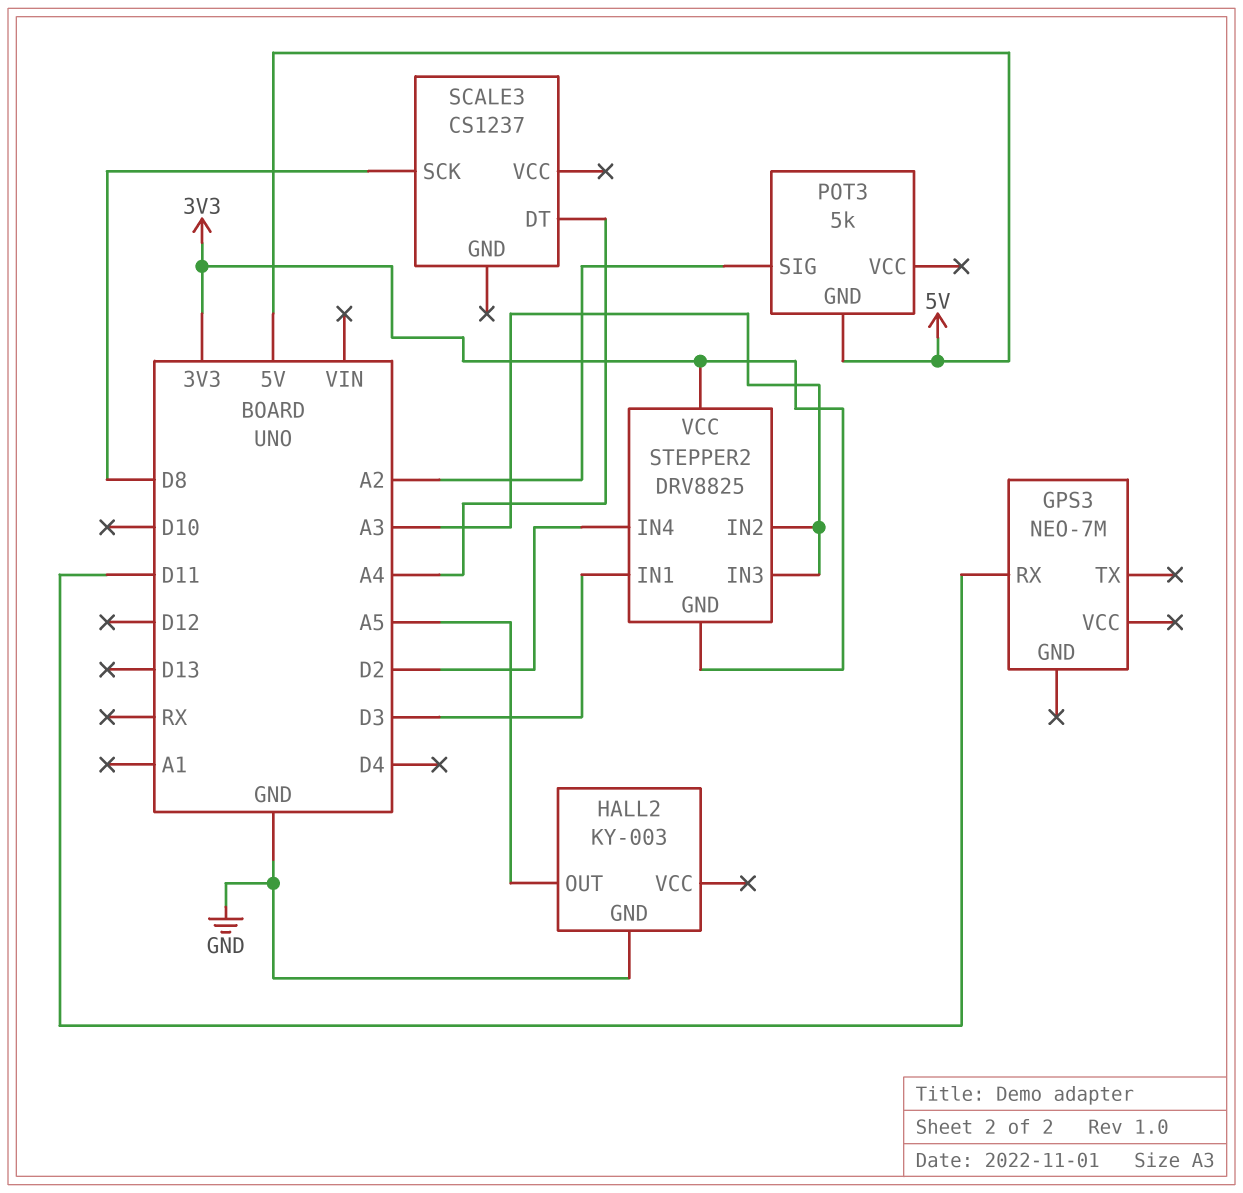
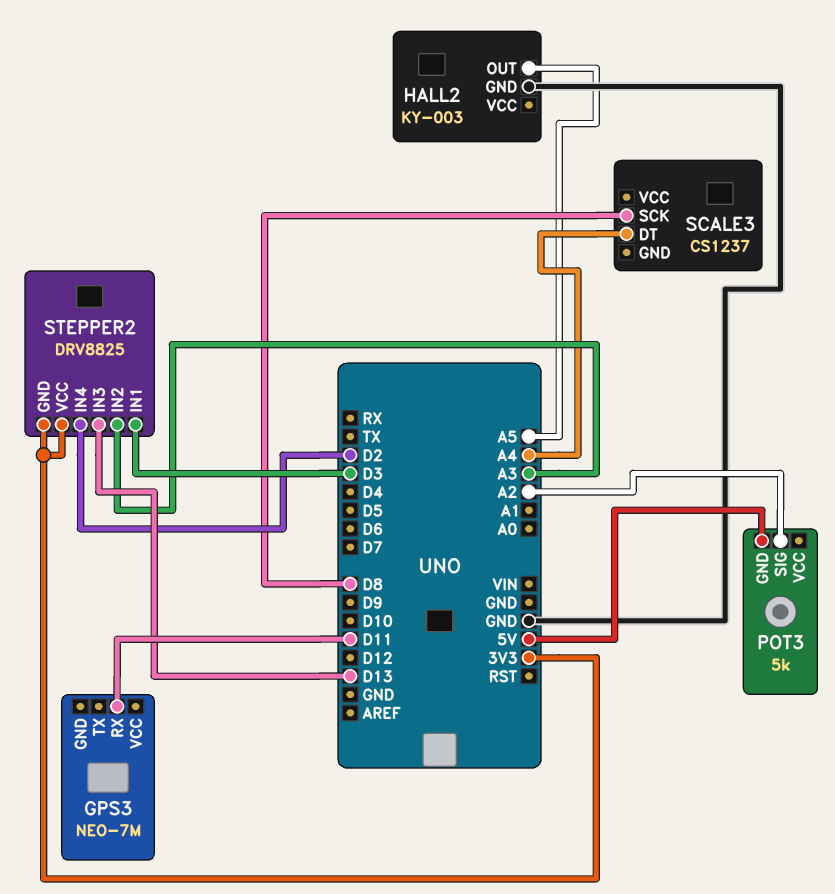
STEPPER2 pin IN3: A3 -> D13

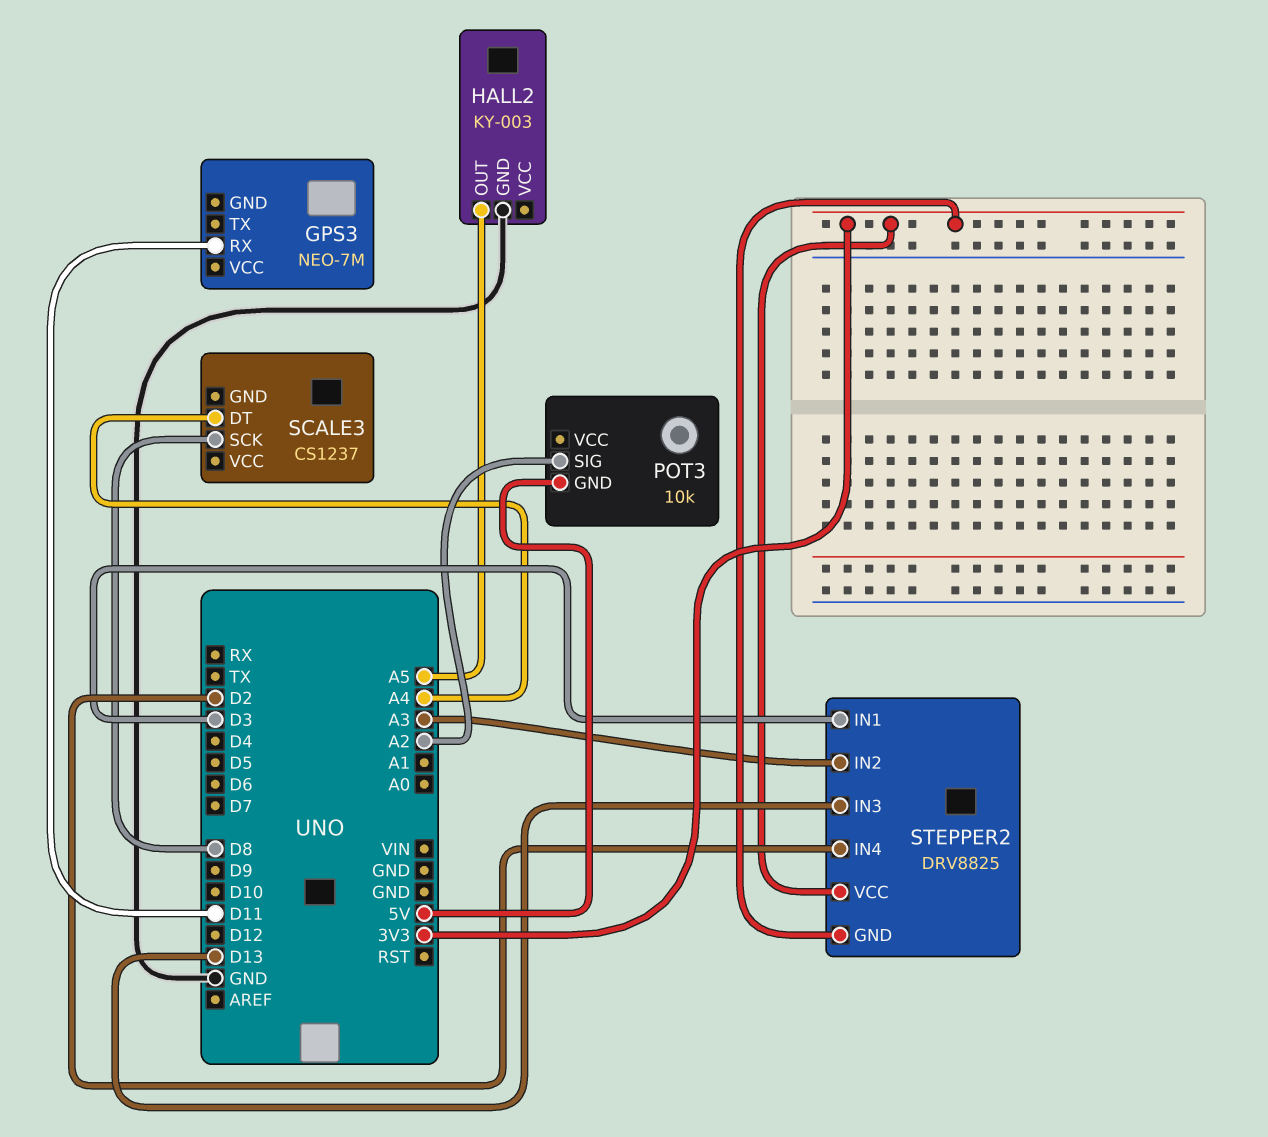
POT3: 5k -> 10k

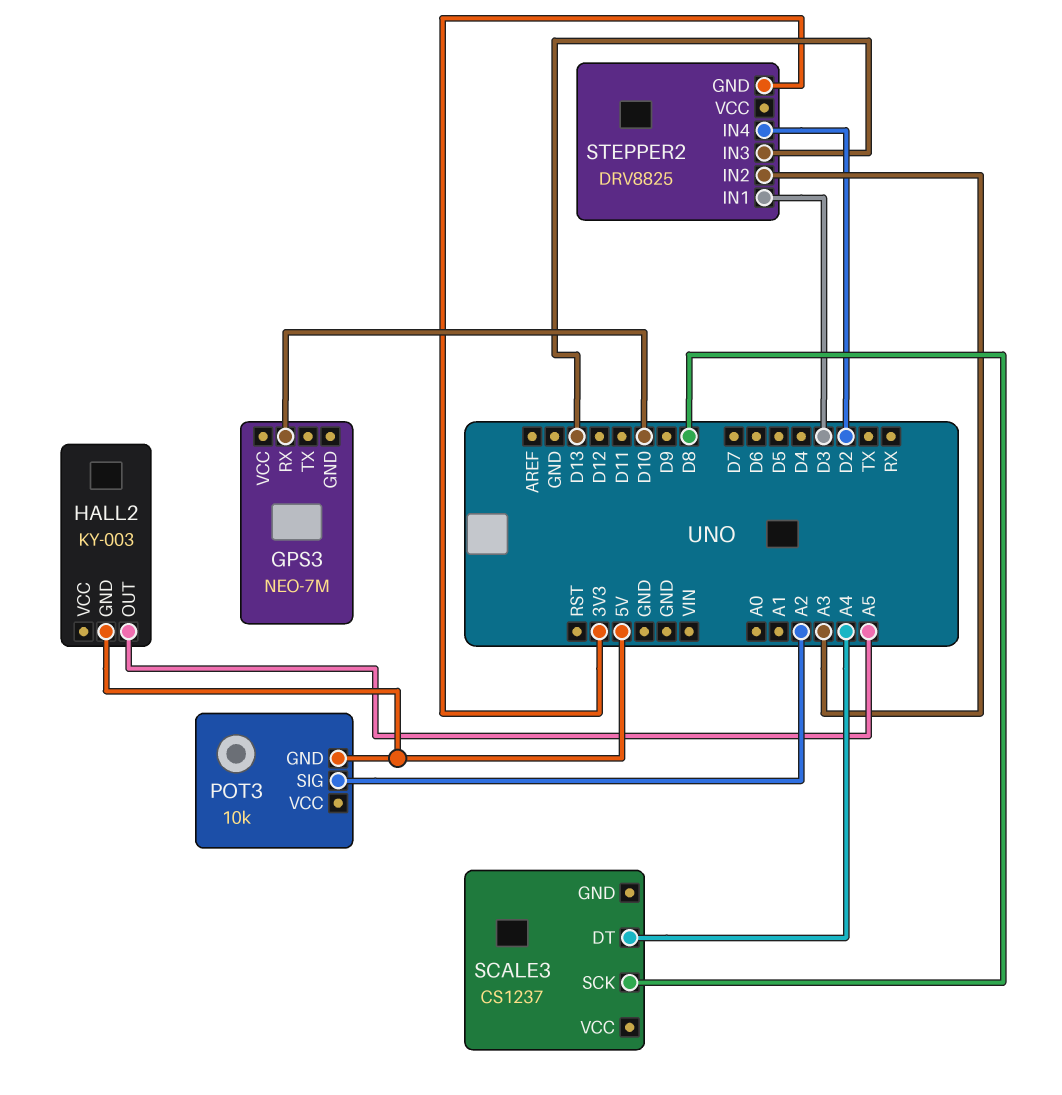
GPS3 pin RX: D11 -> D10
HALL2 pin GND: GND -> 5V
STEPPER2 pin VCC: 3V3 -> none

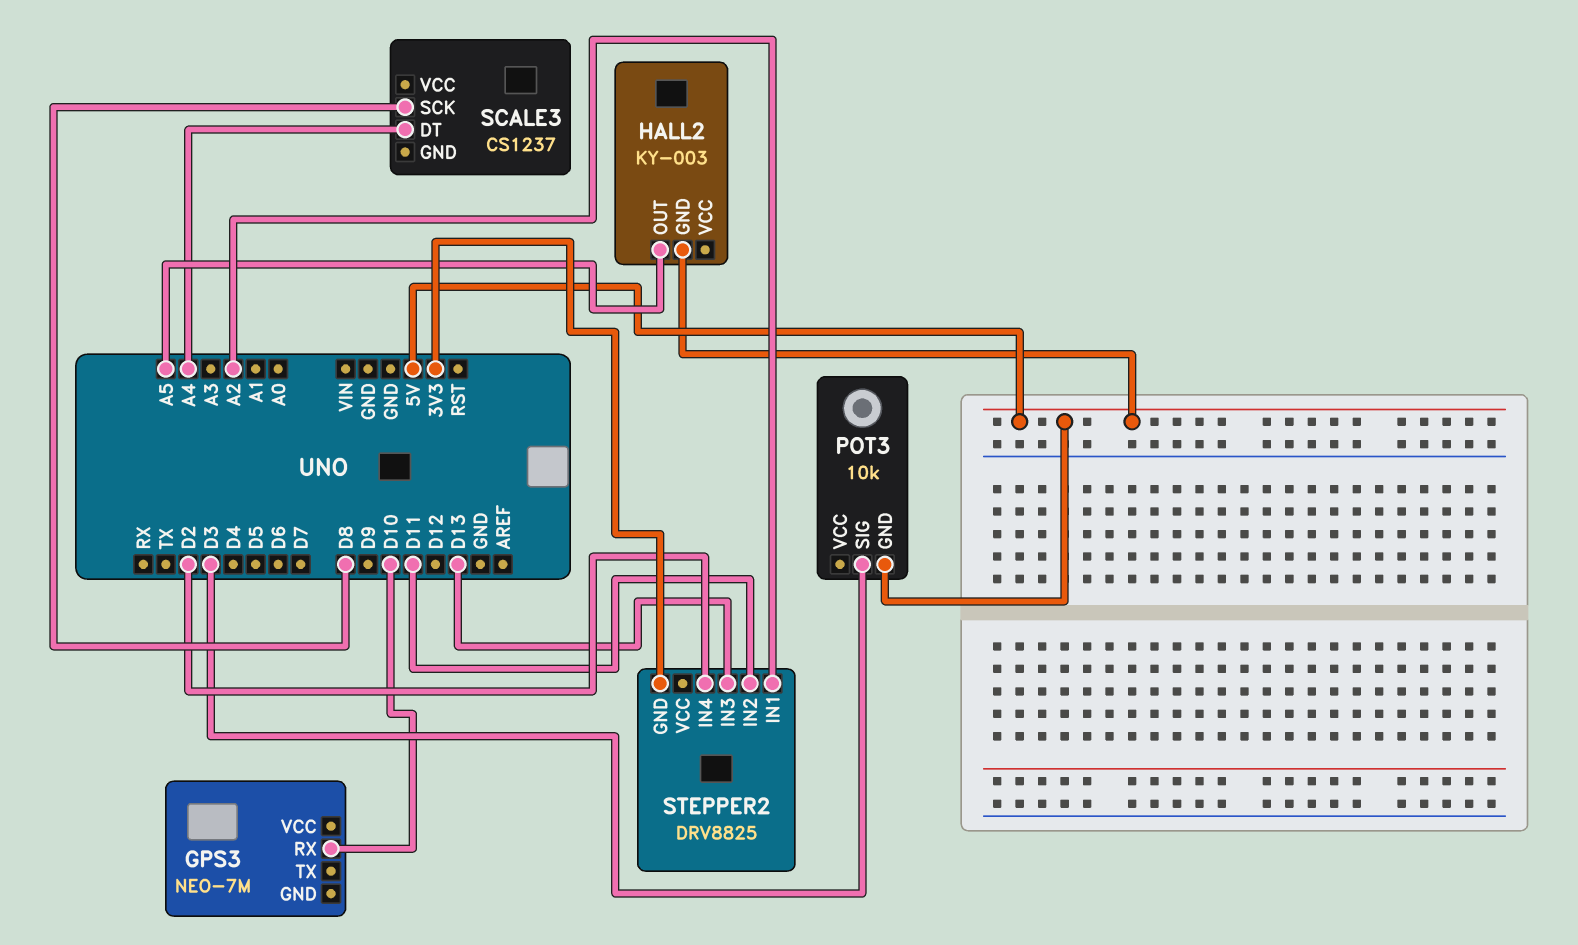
POT3 pin SIG: A2 -> D3
STEPPER2 pin IN1: D3 -> A2
STEPPER2 pin IN2: A3 -> D11

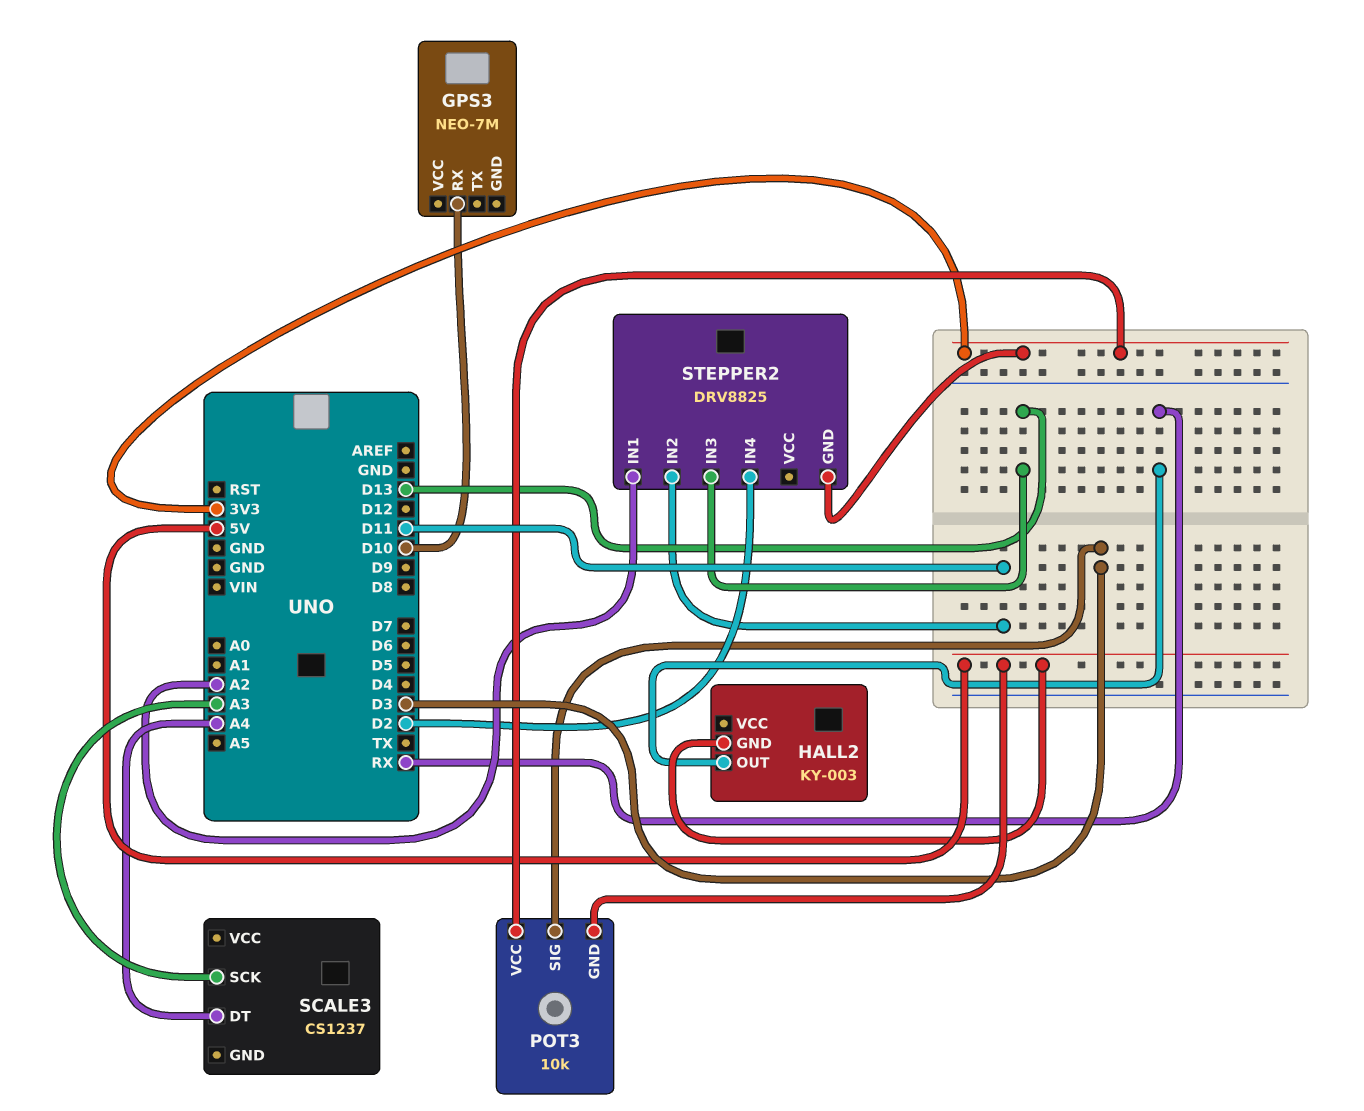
HALL2 pin OUT: A5 -> RX
POT3 pin VCC: none -> 3V3
SCALE3 pin SCK: D8 -> A3

